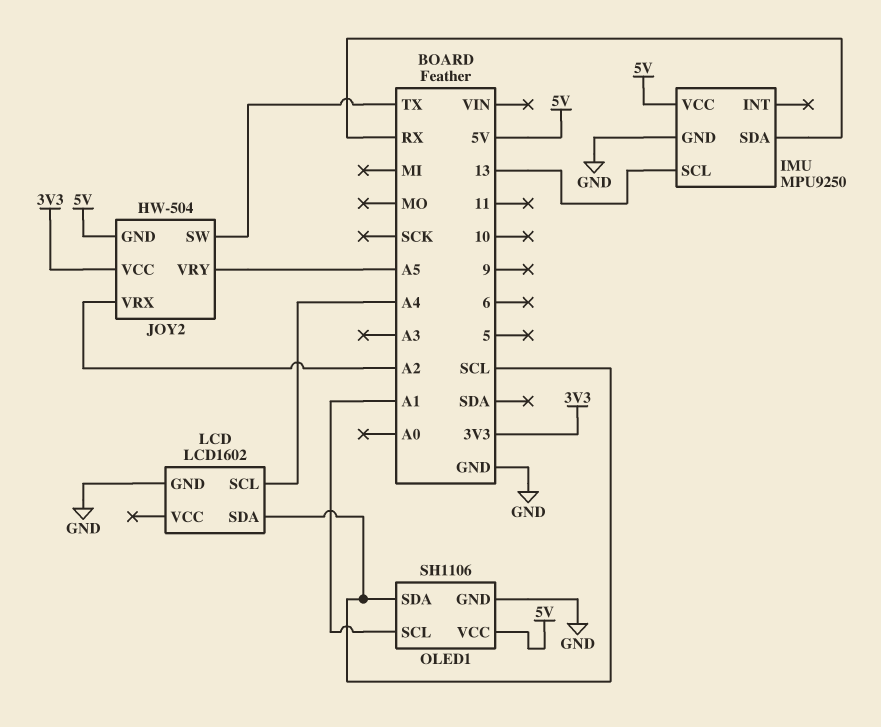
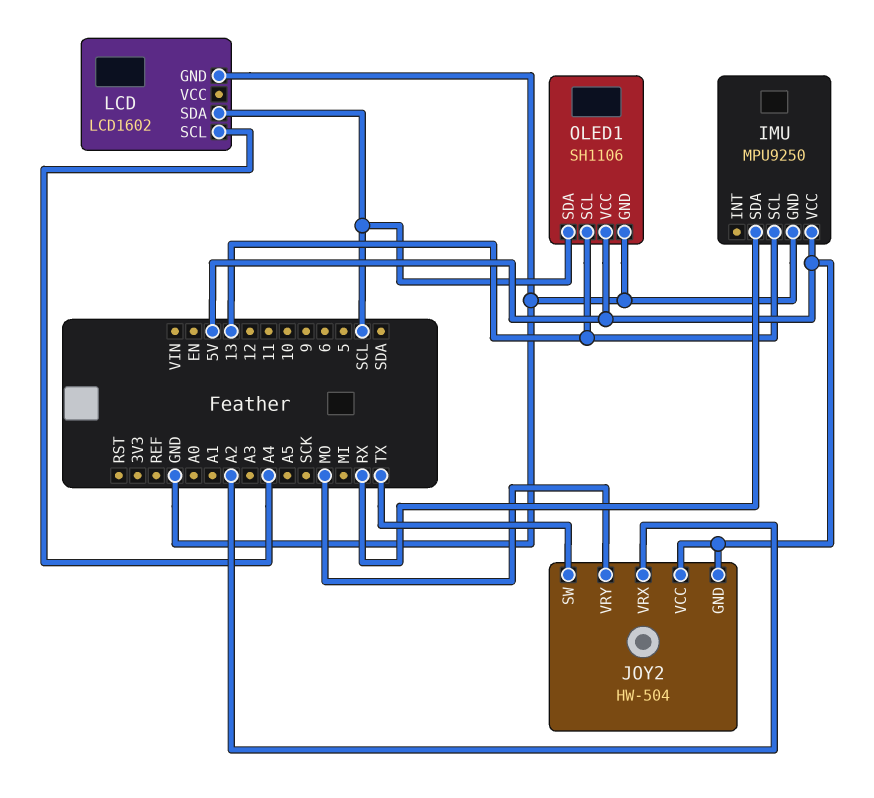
JOY2 pin VCC: 3V3 -> 5V
JOY2 pin VRY: A5 -> MO
OLED1 pin SCL: A1 -> 13

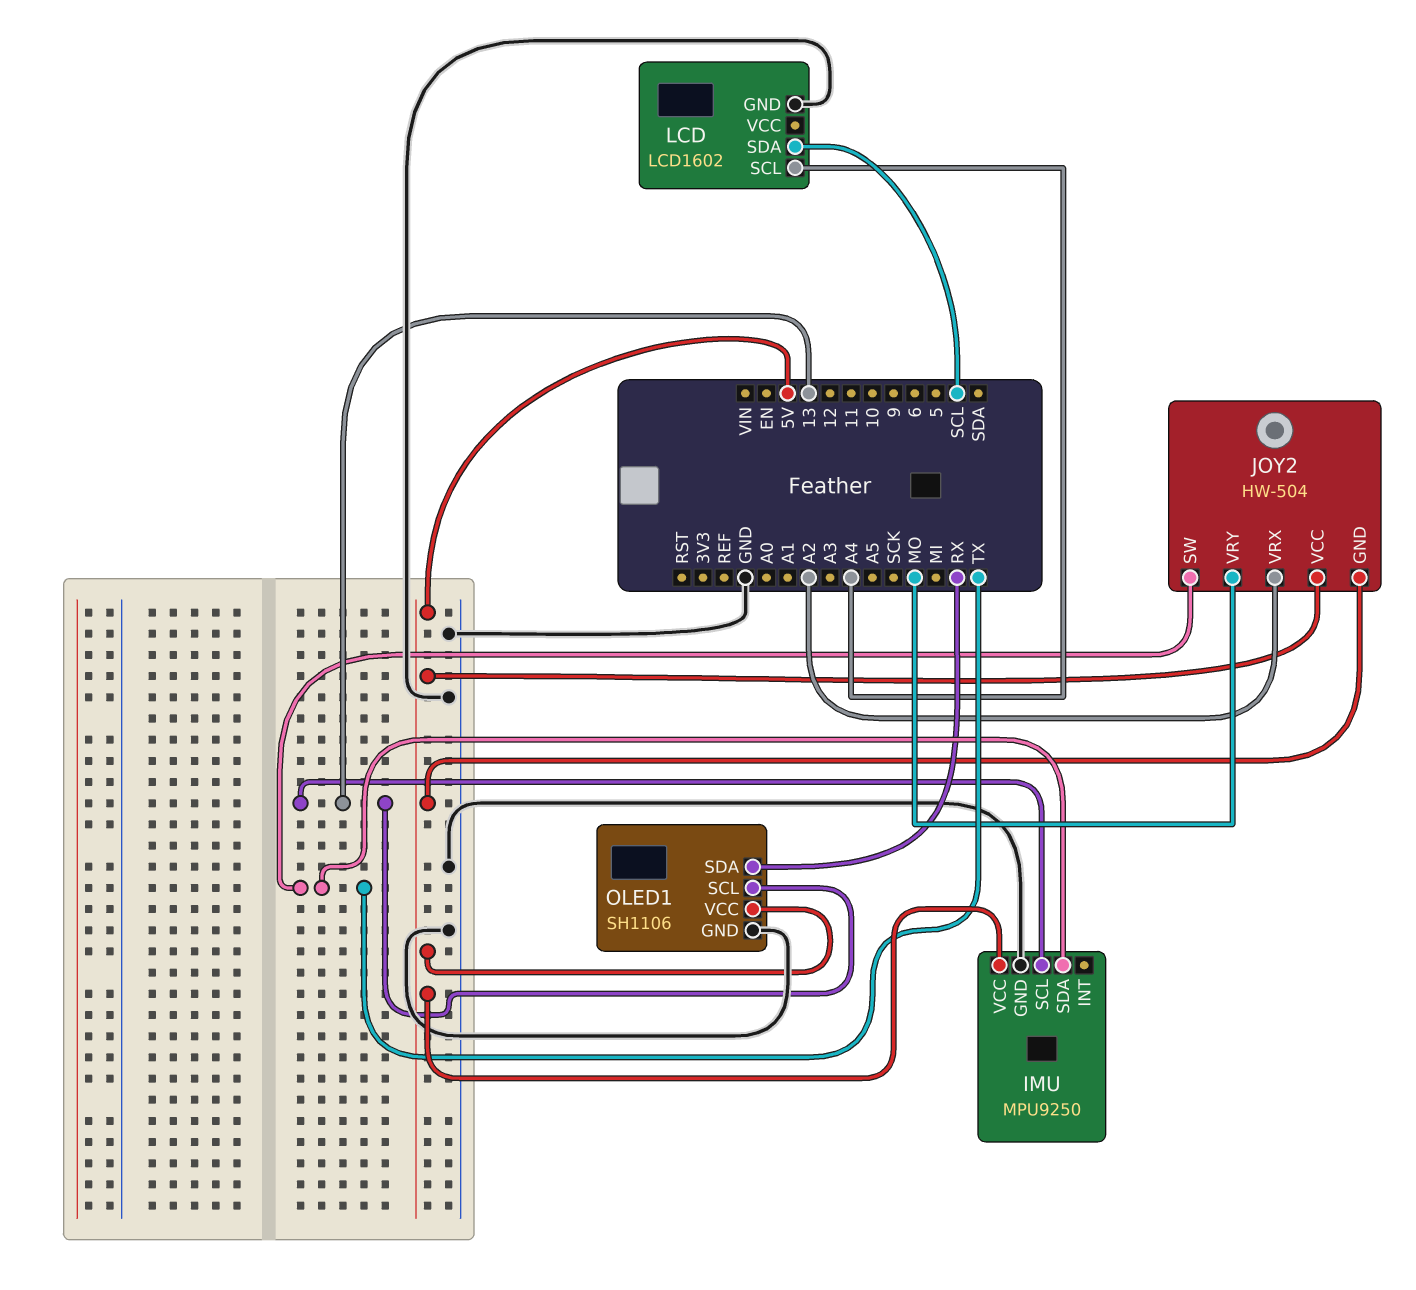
IMU pin SDA: RX -> TX
OLED1 pin SDA: SCL -> RX

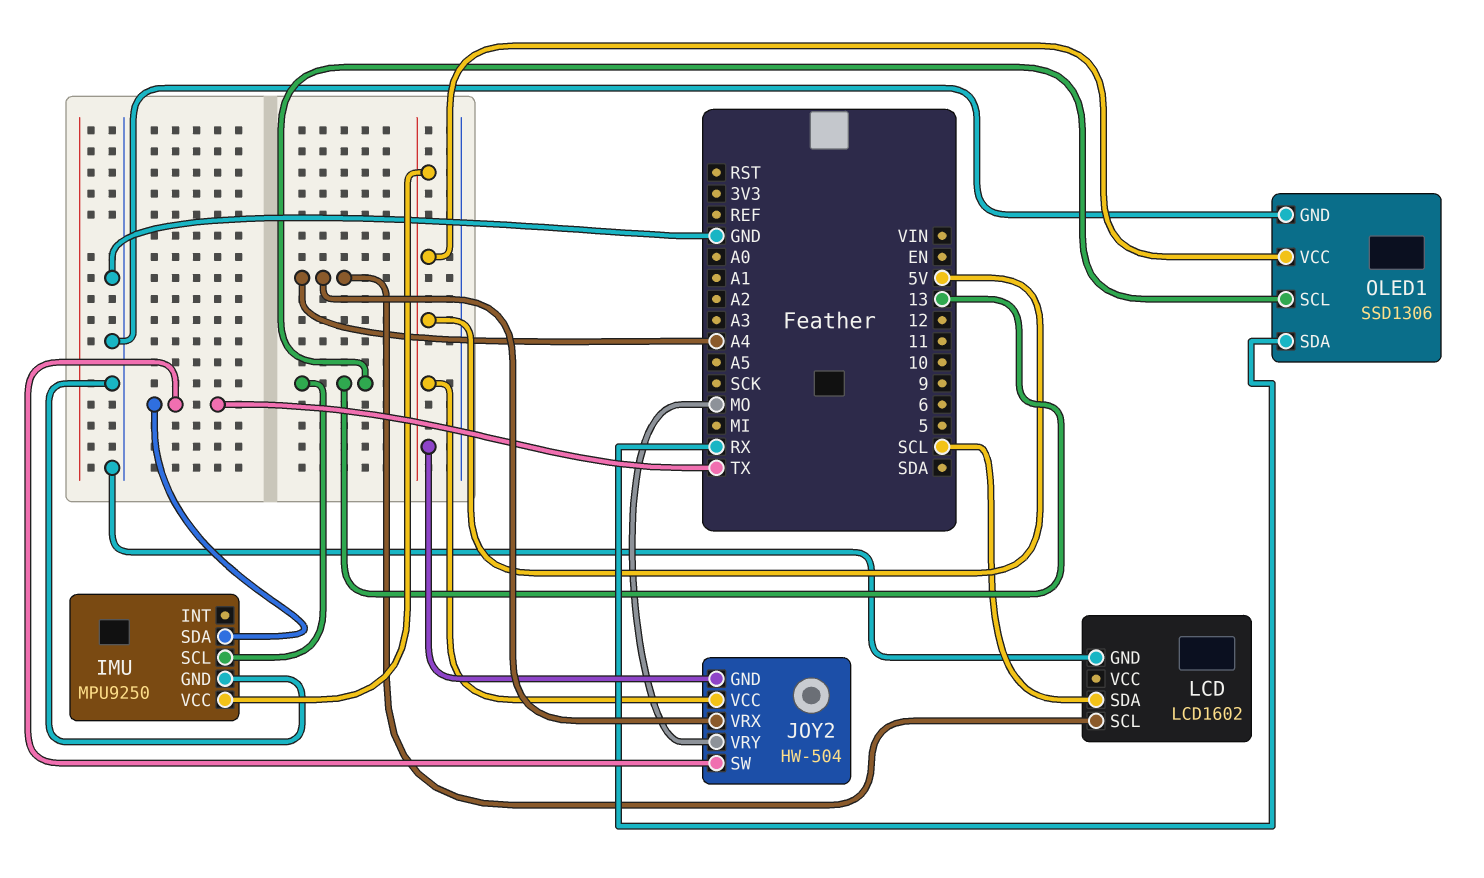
JOY2 pin VRX: A2 -> A4
OLED1: SH1106 -> SSD1306

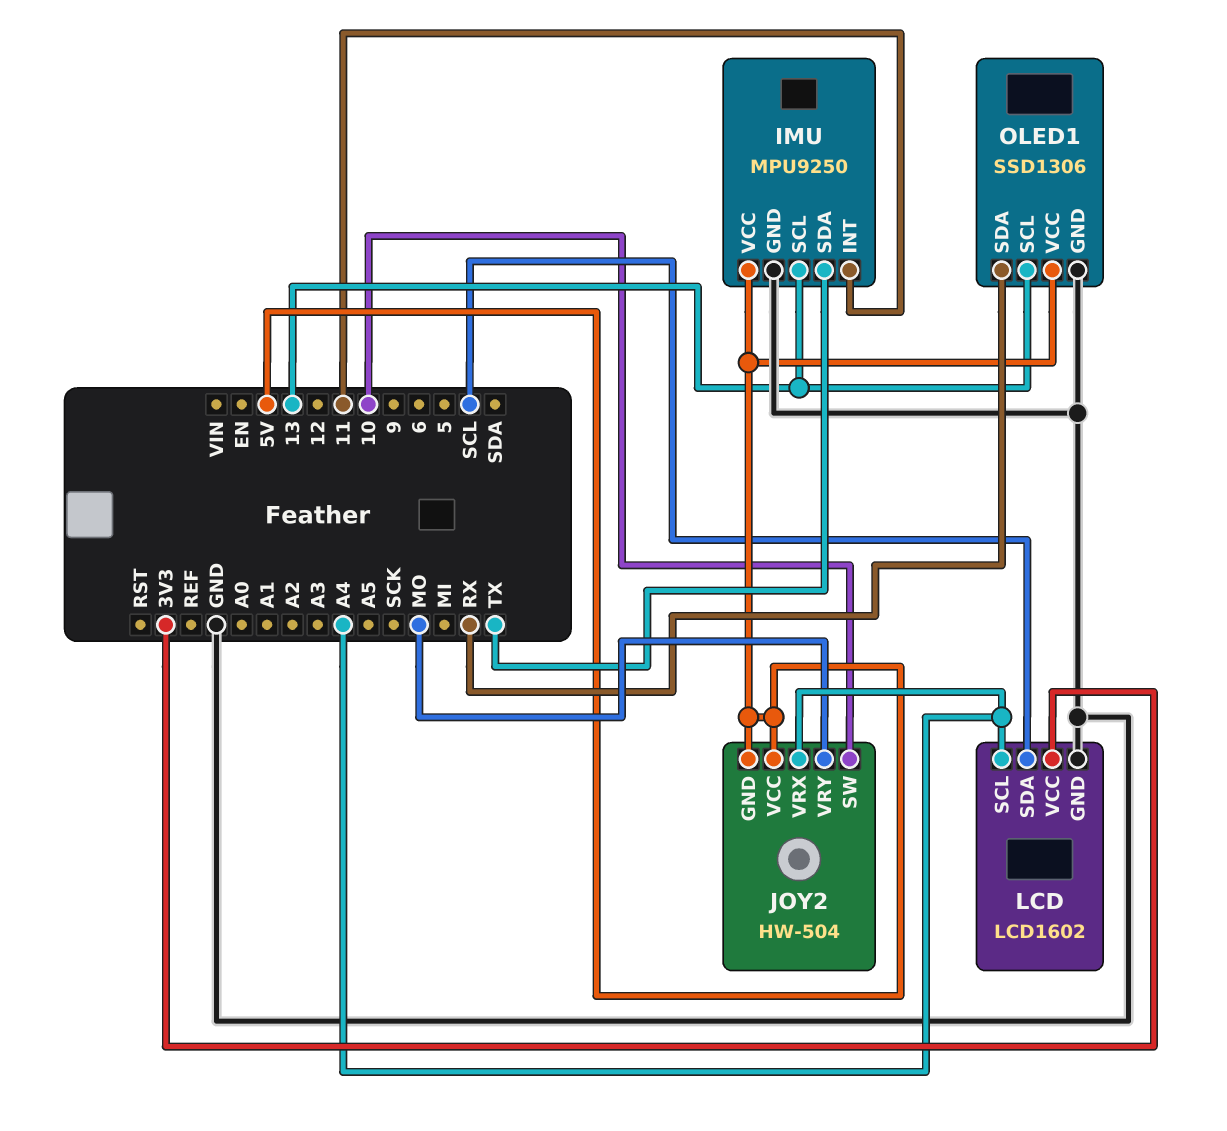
IMU pin INT: none -> 11
JOY2 pin SW: TX -> 10
LCD pin VCC: none -> 3V3

